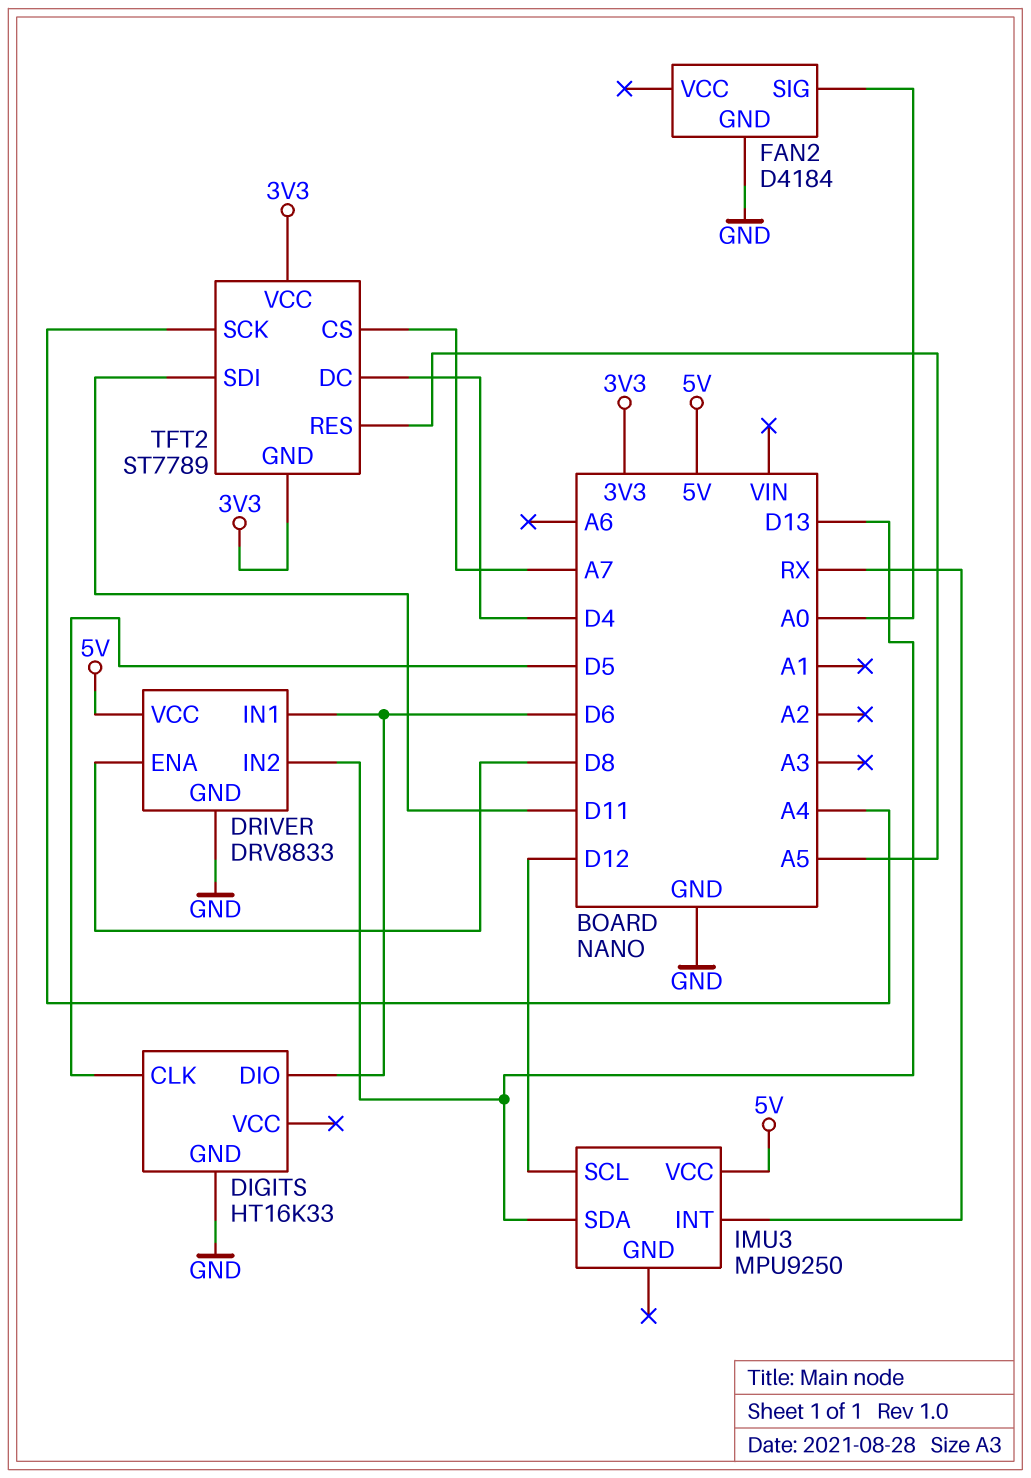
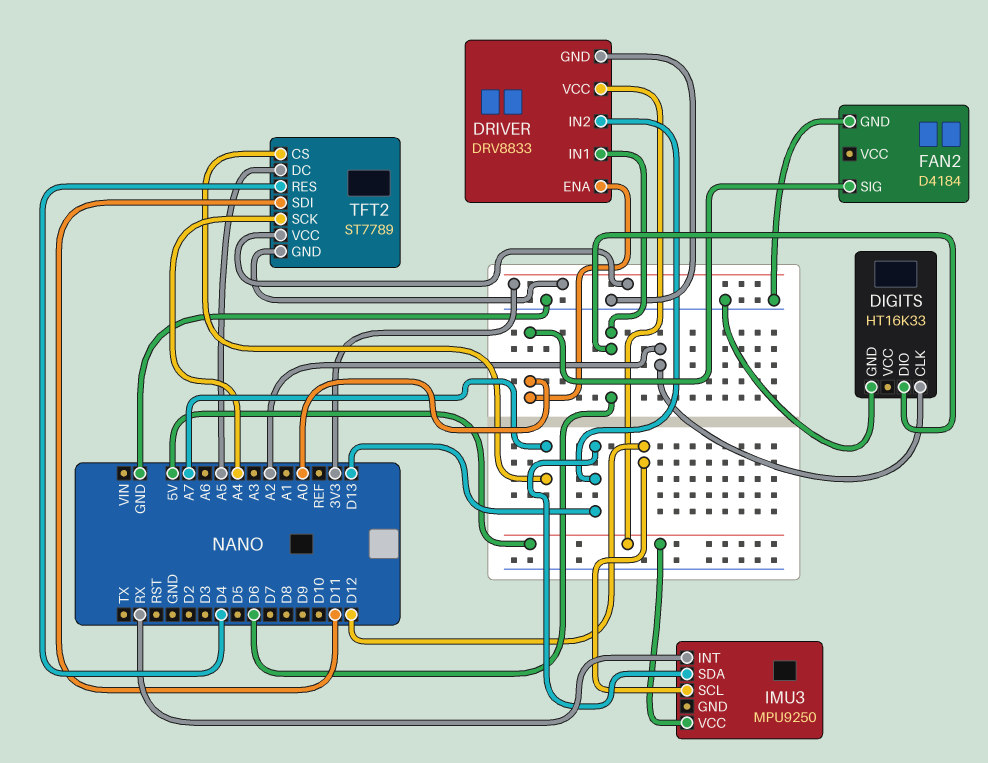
DIGITS pin CLK: D5 -> A2
DRIVER pin ENA: D8 -> A0
TFT2 pin DC: D4 -> A5
TFT2 pin RES: A5 -> D4

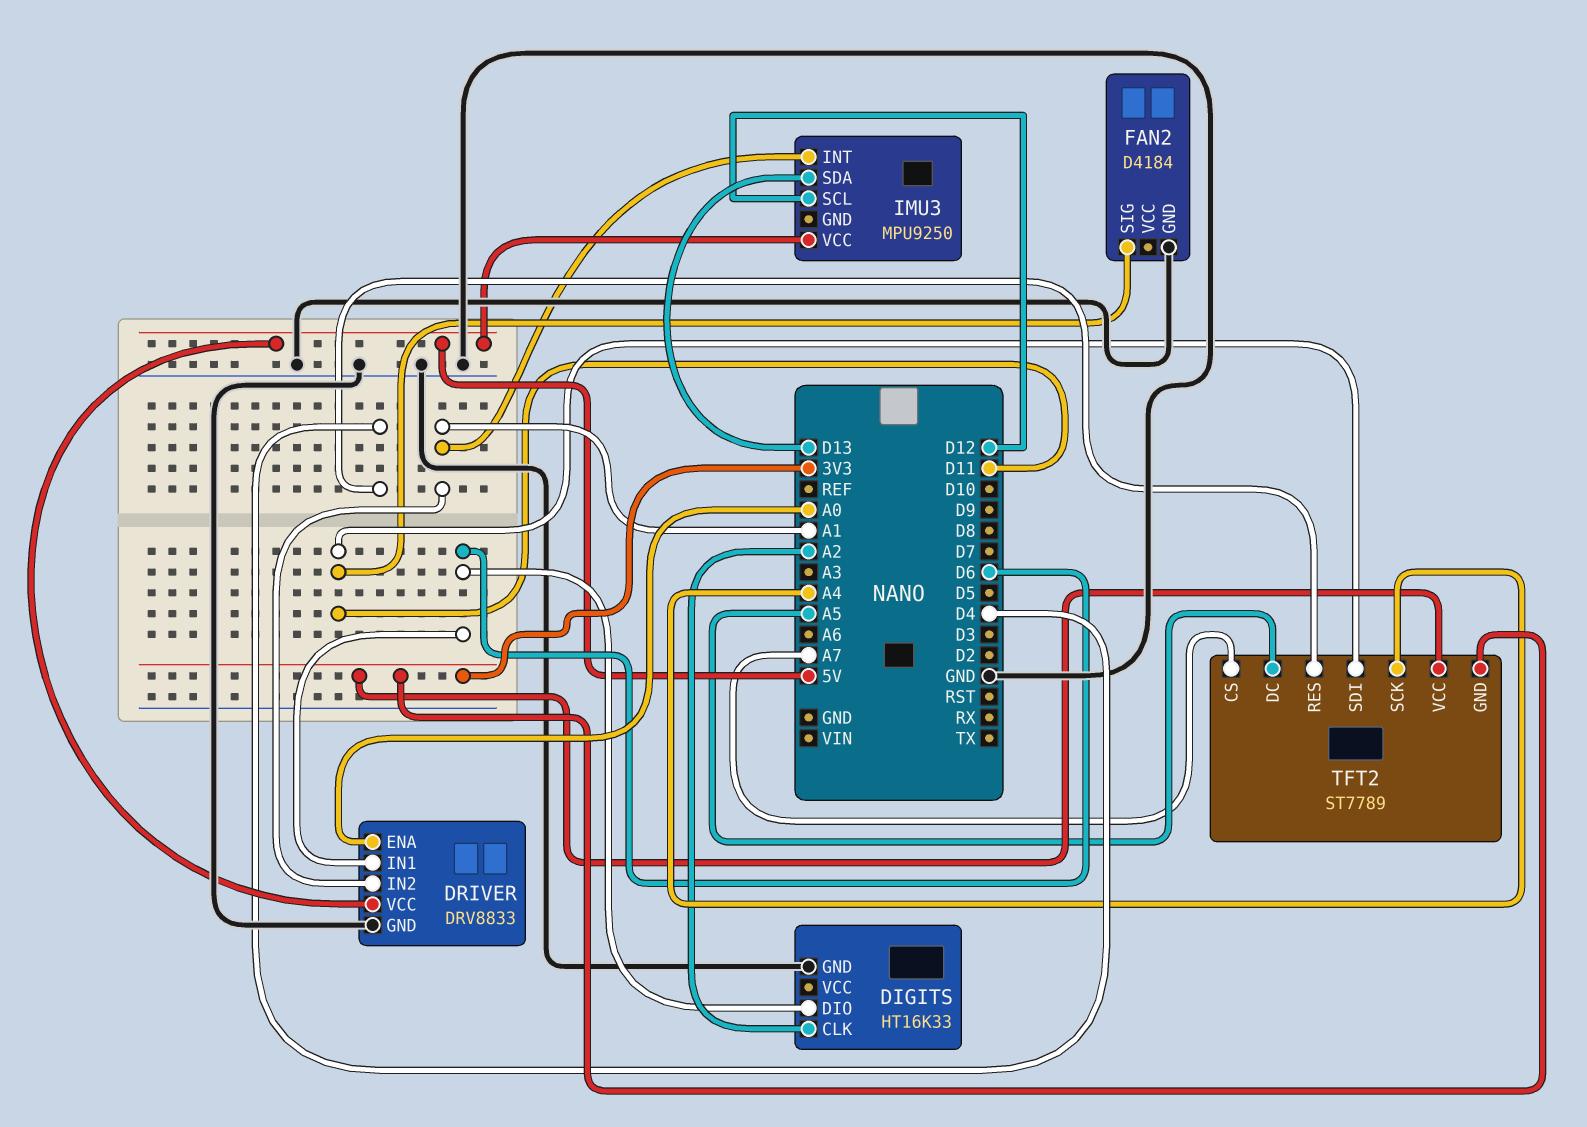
DRIVER pin IN2: D13 -> A1
FAN2 pin SIG: A0 -> D11
IMU3 pin INT: RX -> A1

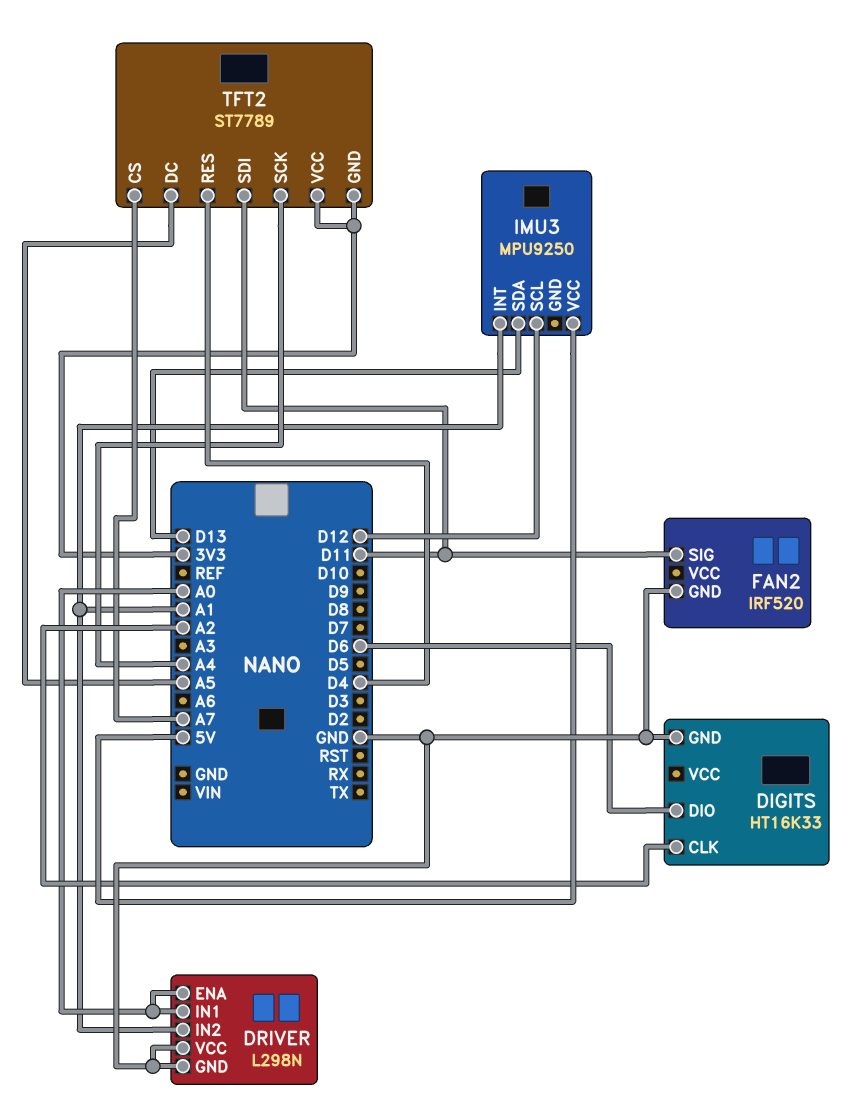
DRIVER: DRV8833 -> L298N
DRIVER pin IN1: D6 -> A0
DRIVER pin VCC: 5V -> GND
FAN2: D4184 -> IRF520

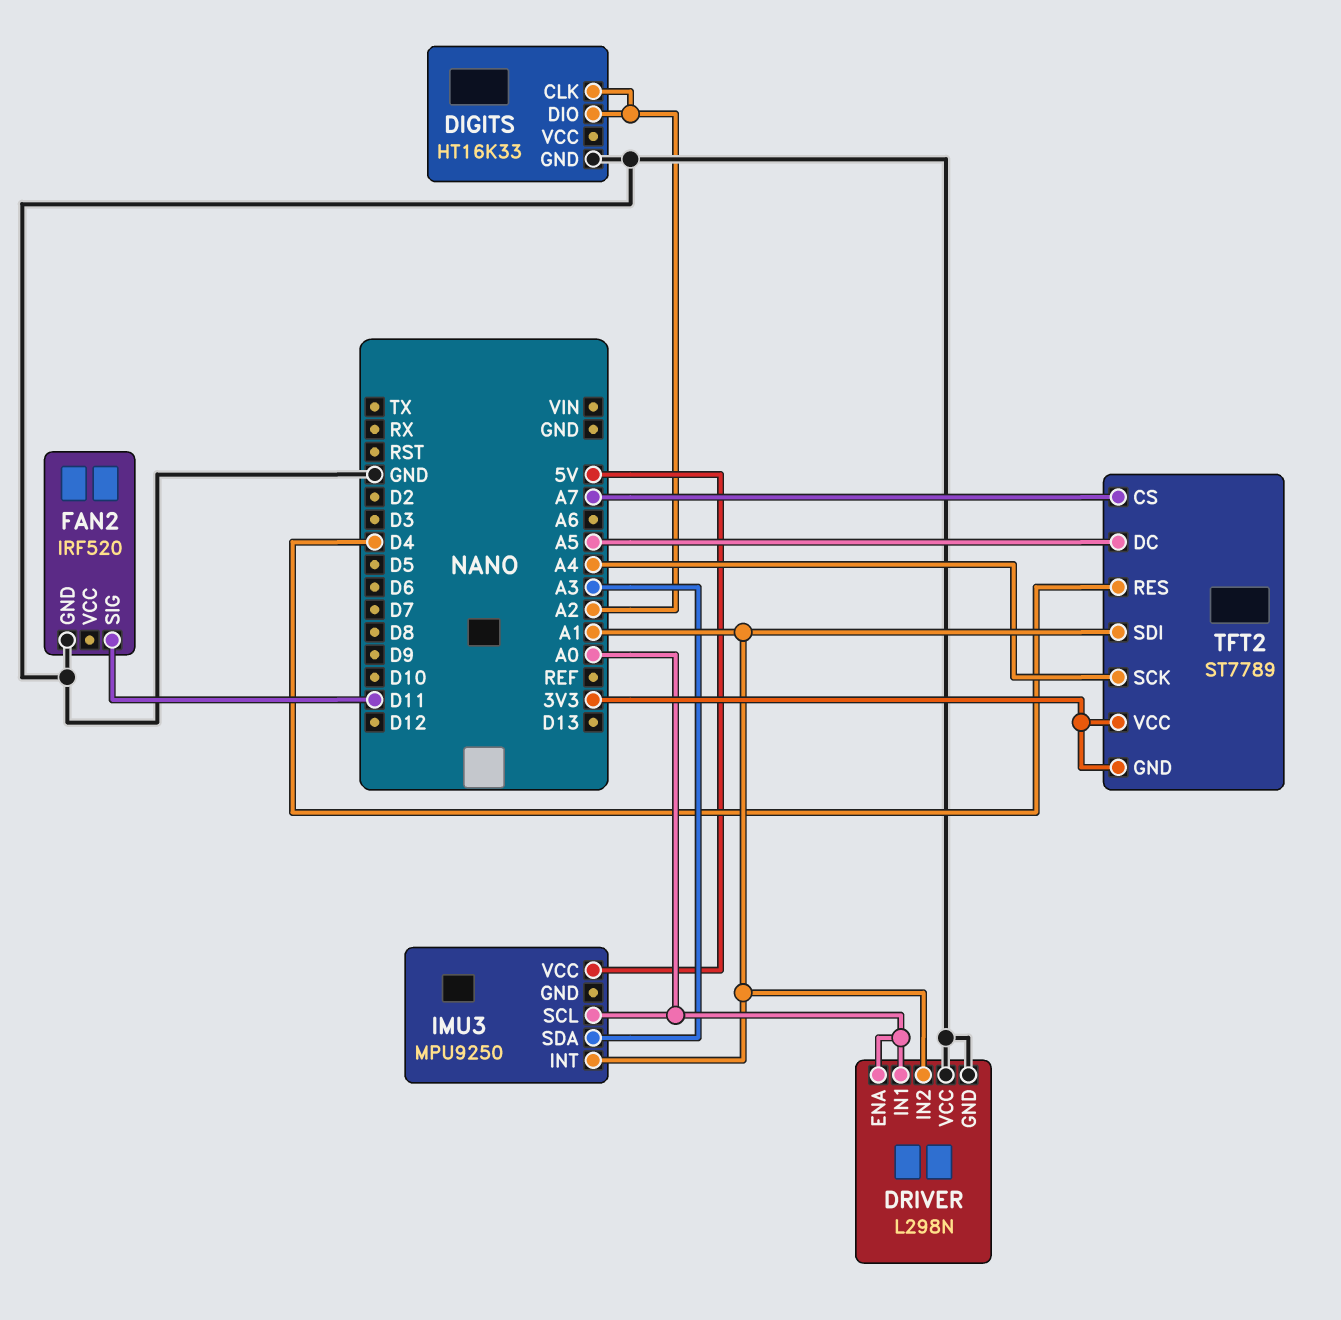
DIGITS pin DIO: D6 -> A2
IMU3 pin SCL: D12 -> A0
IMU3 pin SDA: D13 -> A3
TFT2 pin SDI: D11 -> A1

